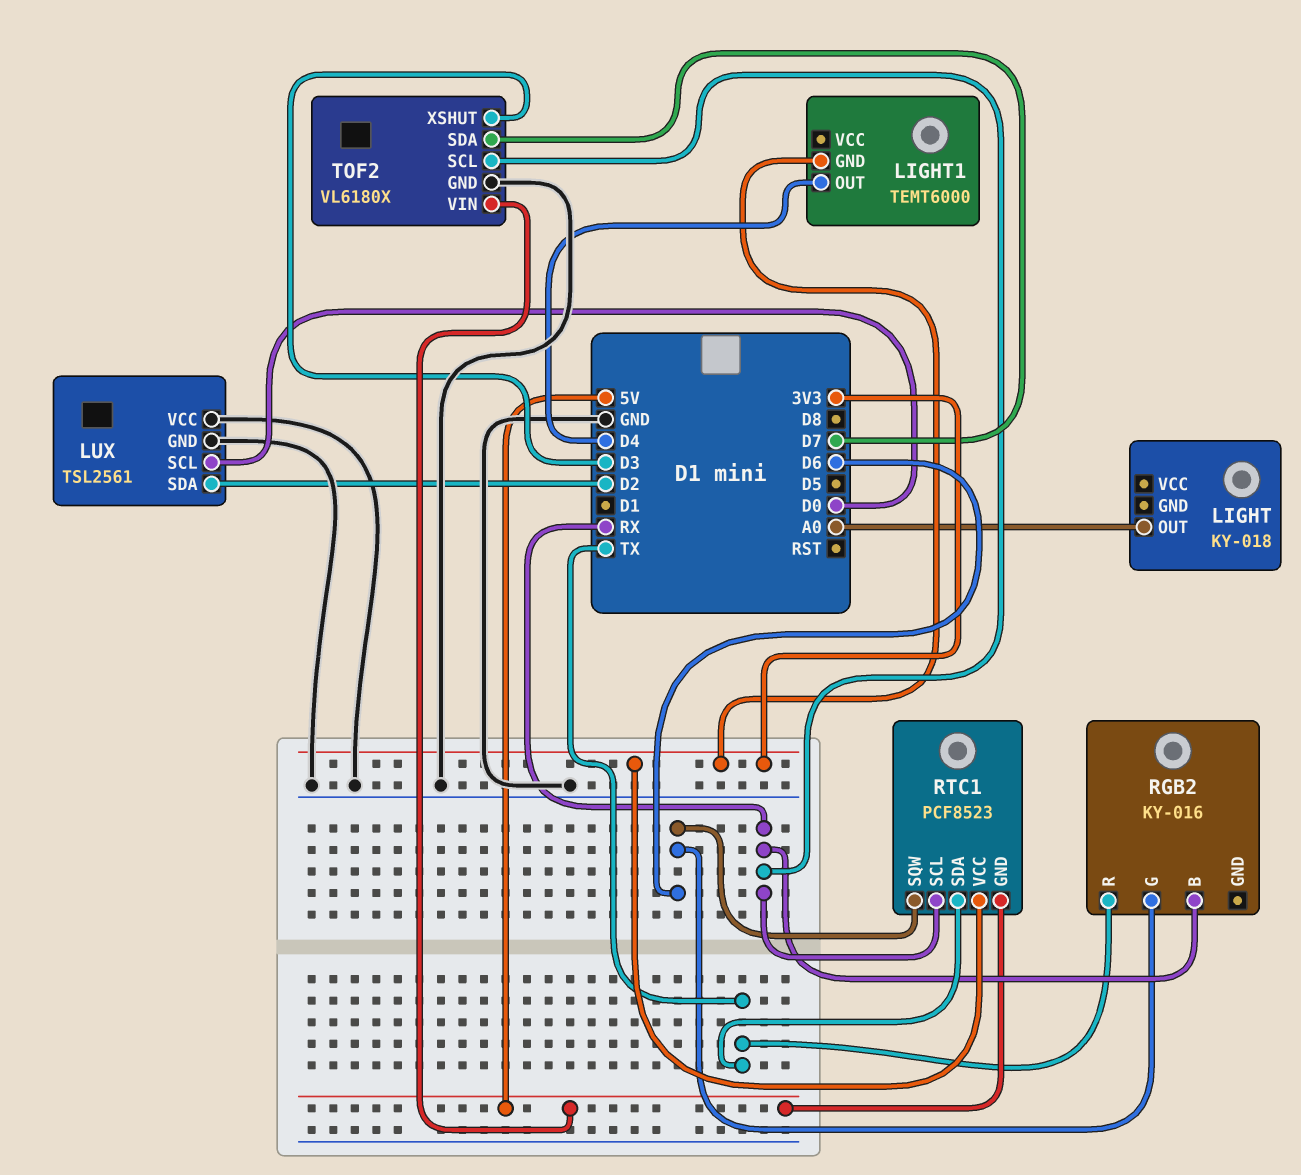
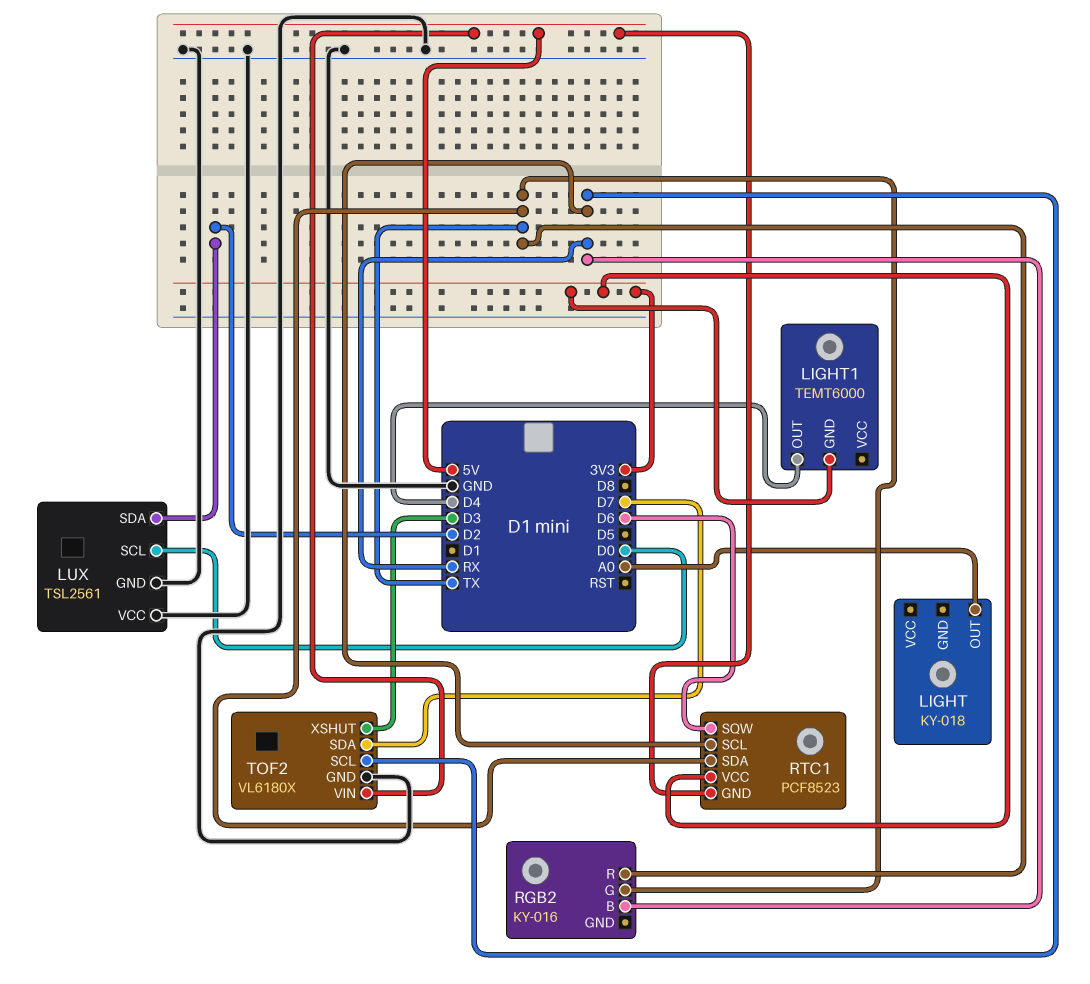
RGB2 pin G: D6 -> TX

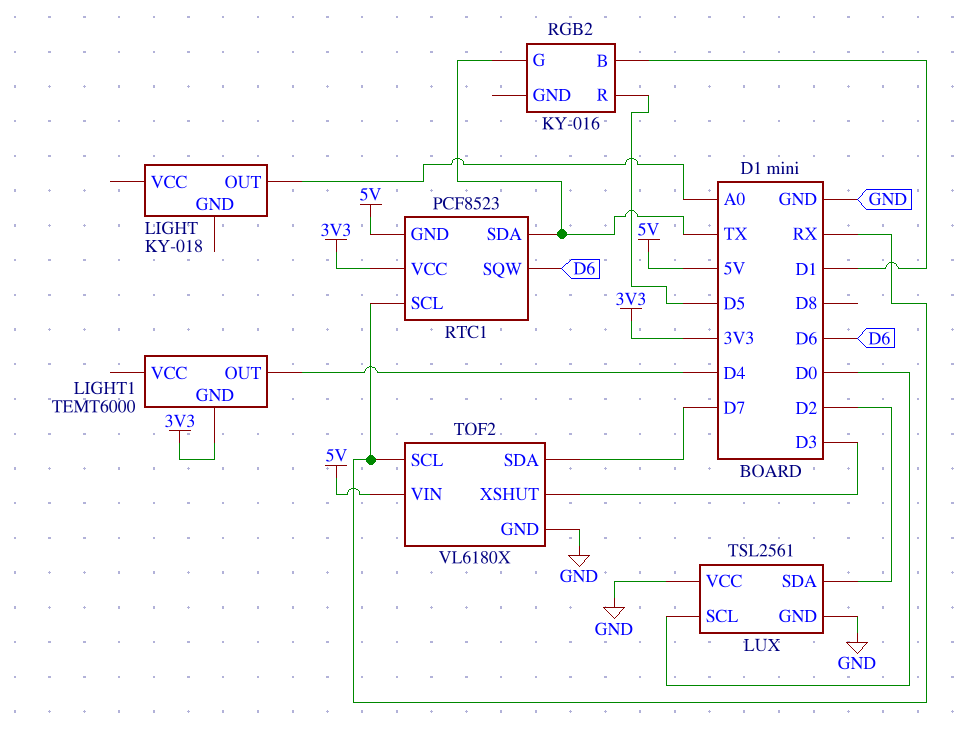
RGB2 pin B: RX -> D1
RGB2 pin R: TX -> D5

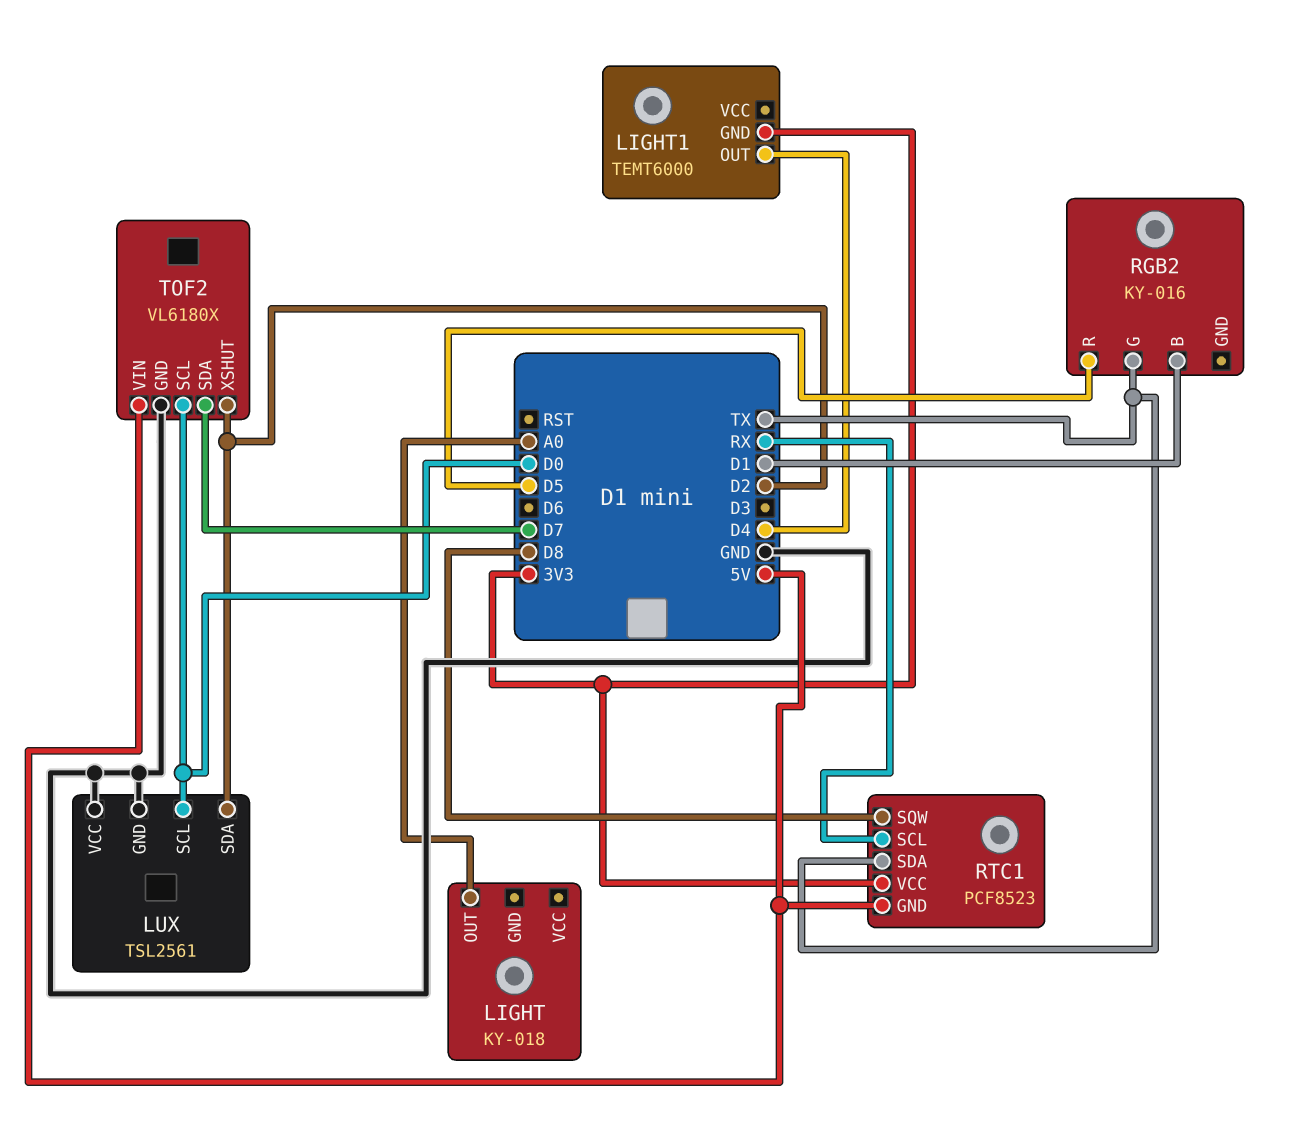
RTC1 pin SQW: D6 -> D8
TOF2 pin SCL: RX -> D0
TOF2 pin XSHUT: D3 -> D2

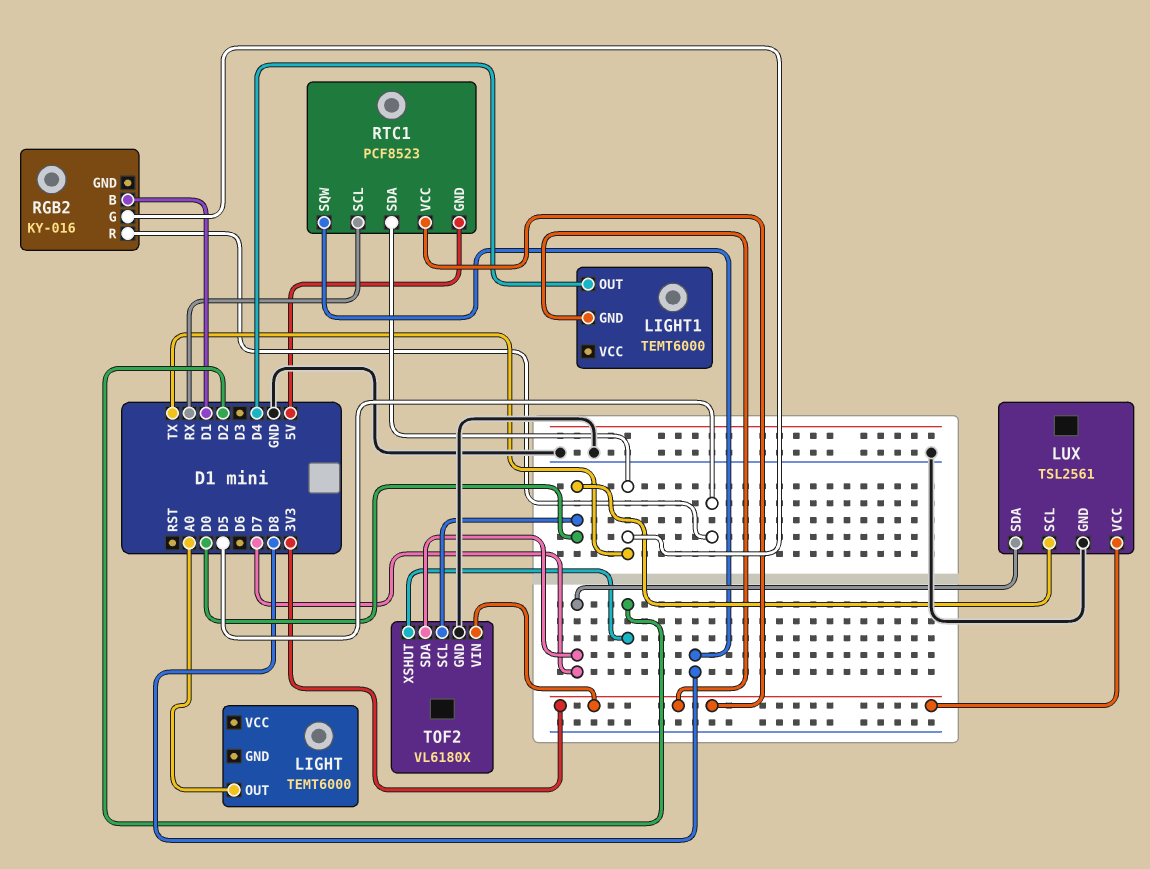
LIGHT: KY-018 -> TEMT6000
LUX pin SDA: D2 -> D7
LUX pin VCC: GND -> 3V3
TOF2 pin VIN: 5V -> 3V3

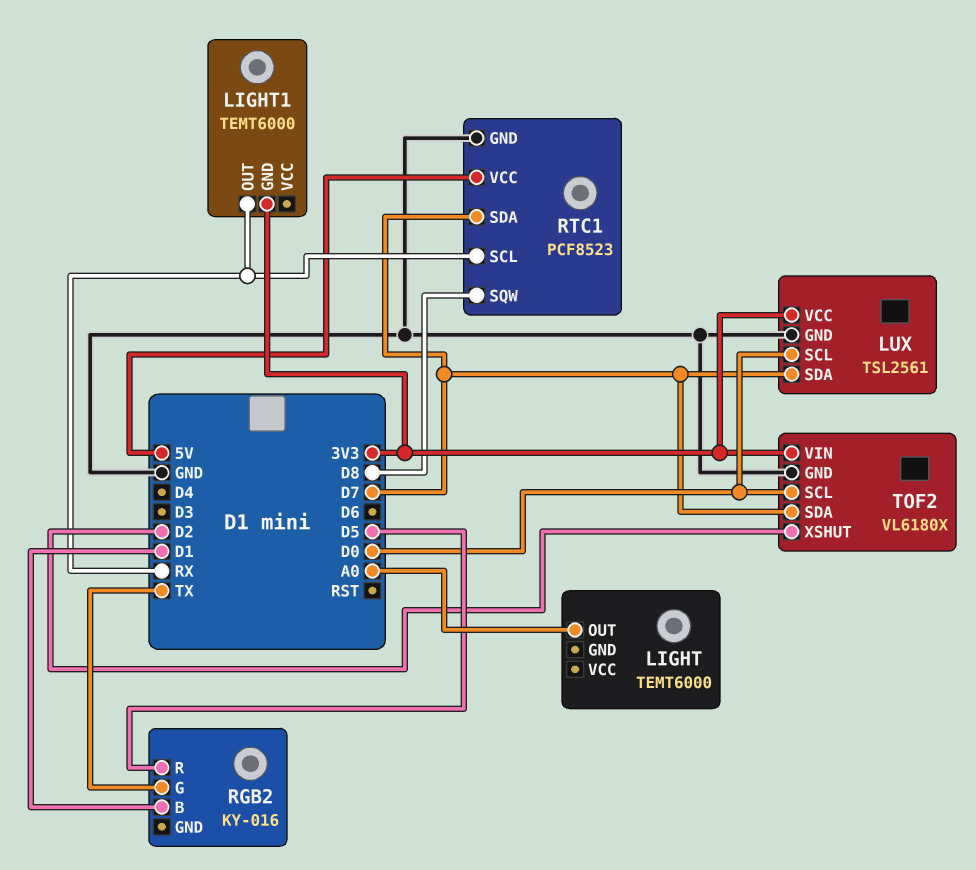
LIGHT1 pin OUT: D4 -> RX
RTC1 pin GND: 5V -> GND
RTC1 pin SDA: TX -> D7
RTC1 pin VCC: 3V3 -> 5V

